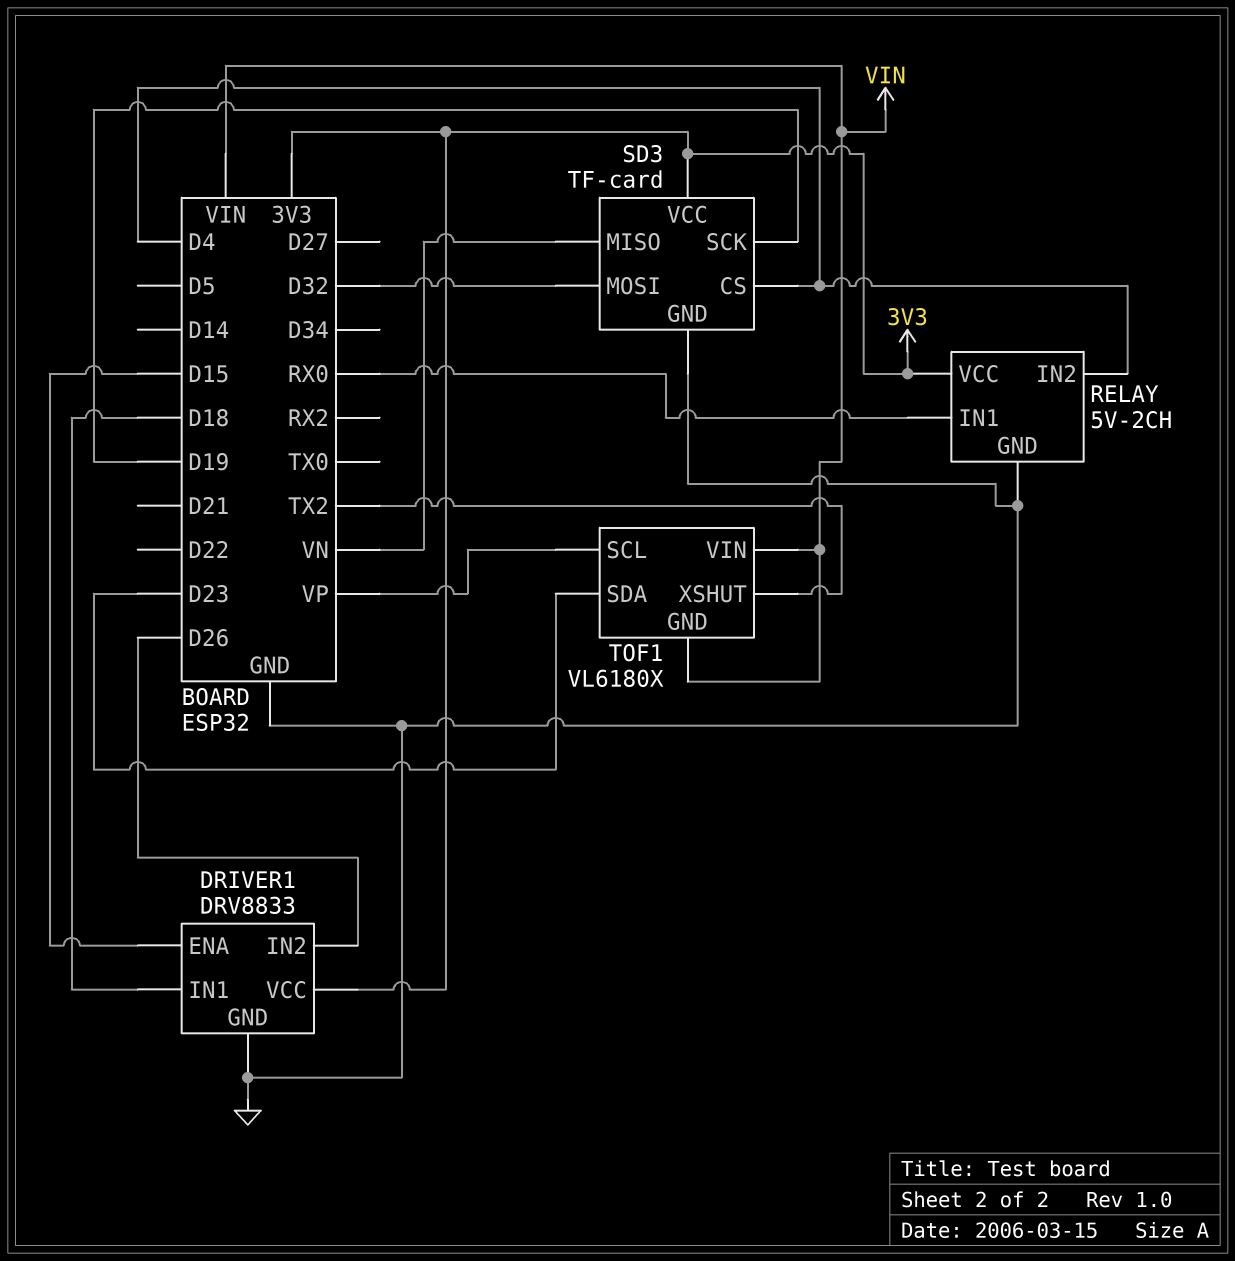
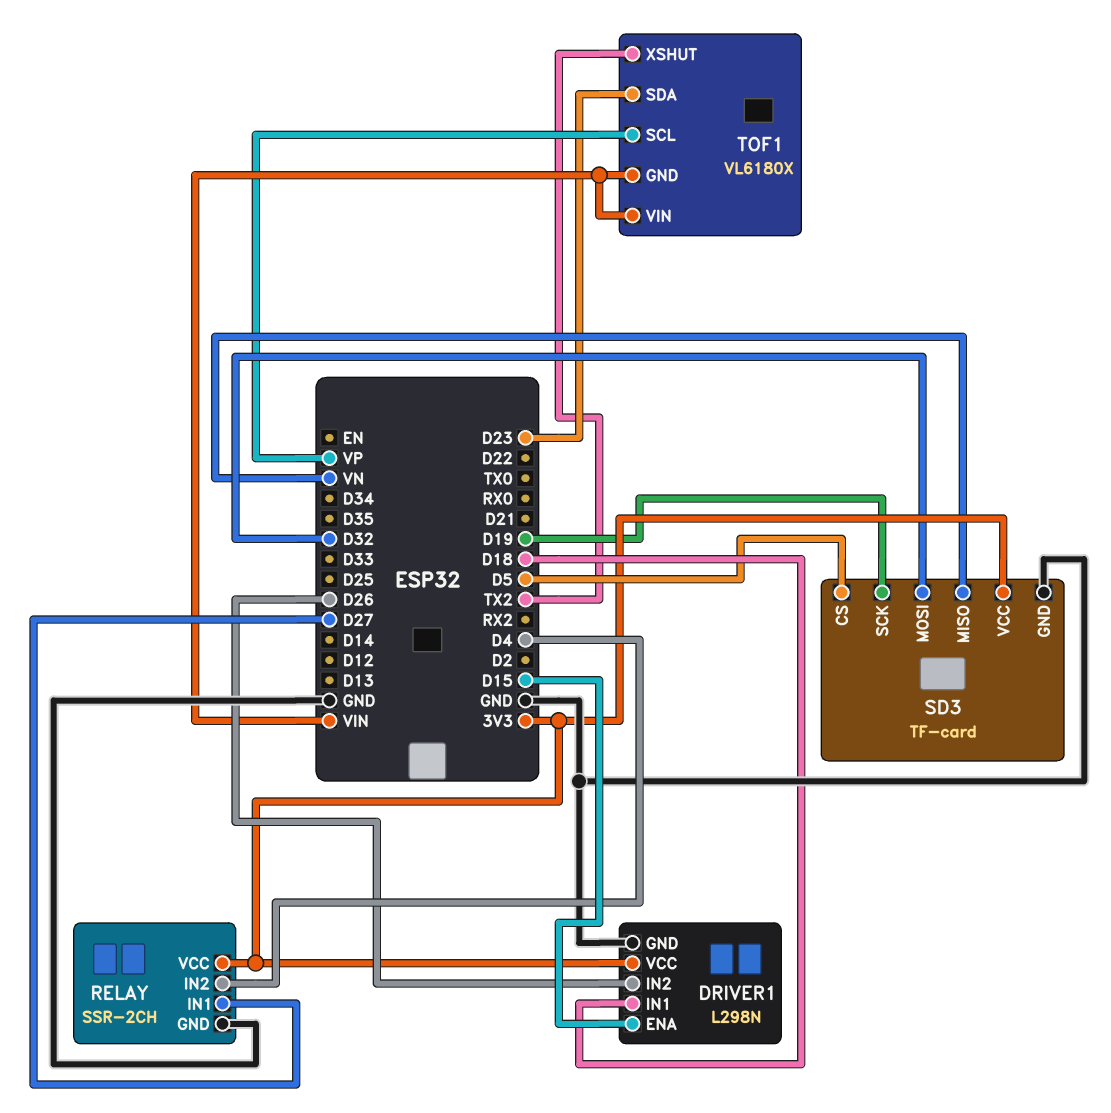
DRIVER1: DRV8833 -> L298N
RELAY: 5V-2CH -> SSR-2CH
RELAY pin IN1: RX0 -> D27
SD3 pin CS: D4 -> D5

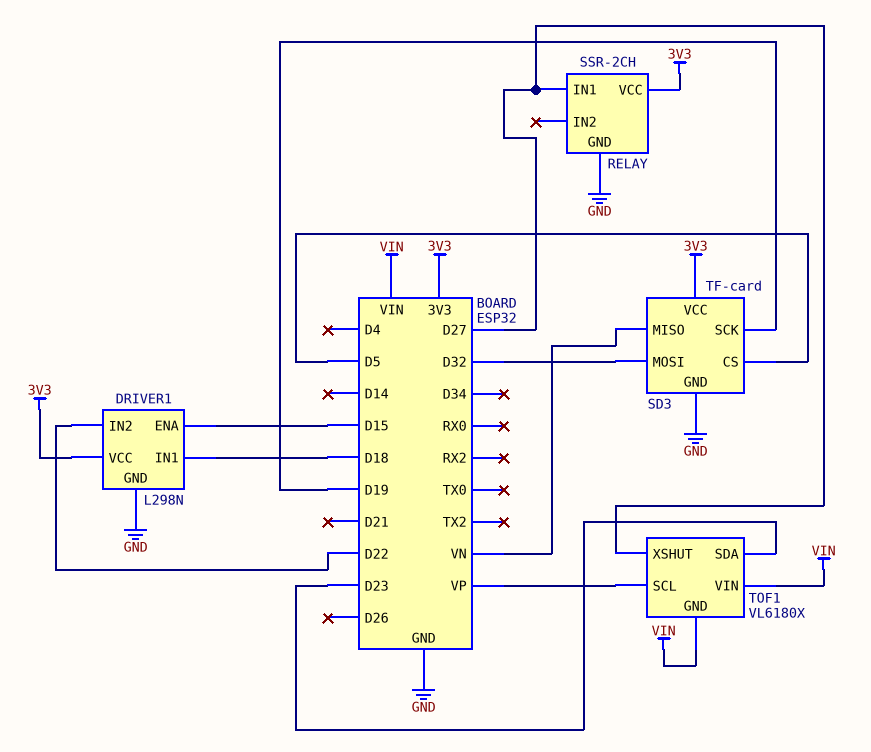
DRIVER1 pin IN2: D26 -> D22
RELAY pin IN2: D4 -> none
TOF1 pin XSHUT: TX2 -> D27

